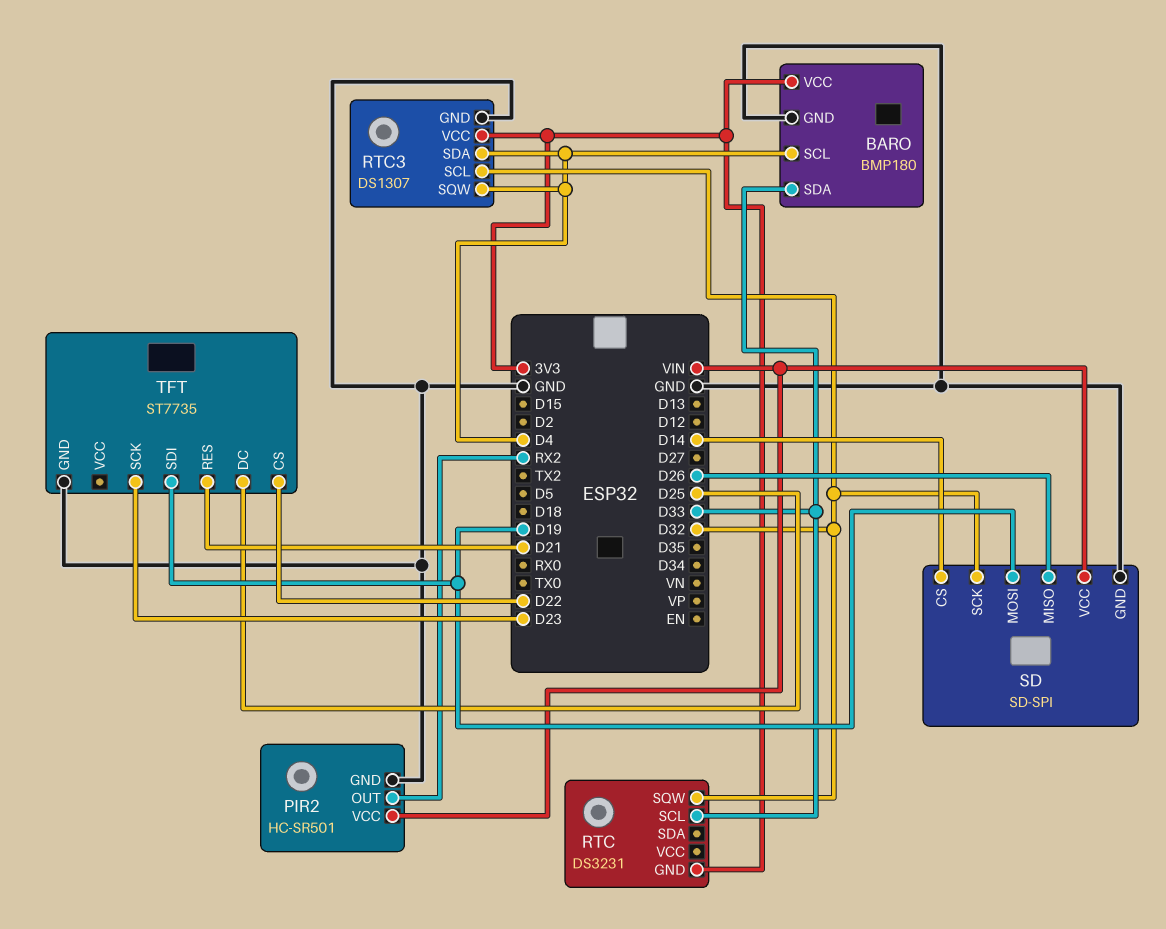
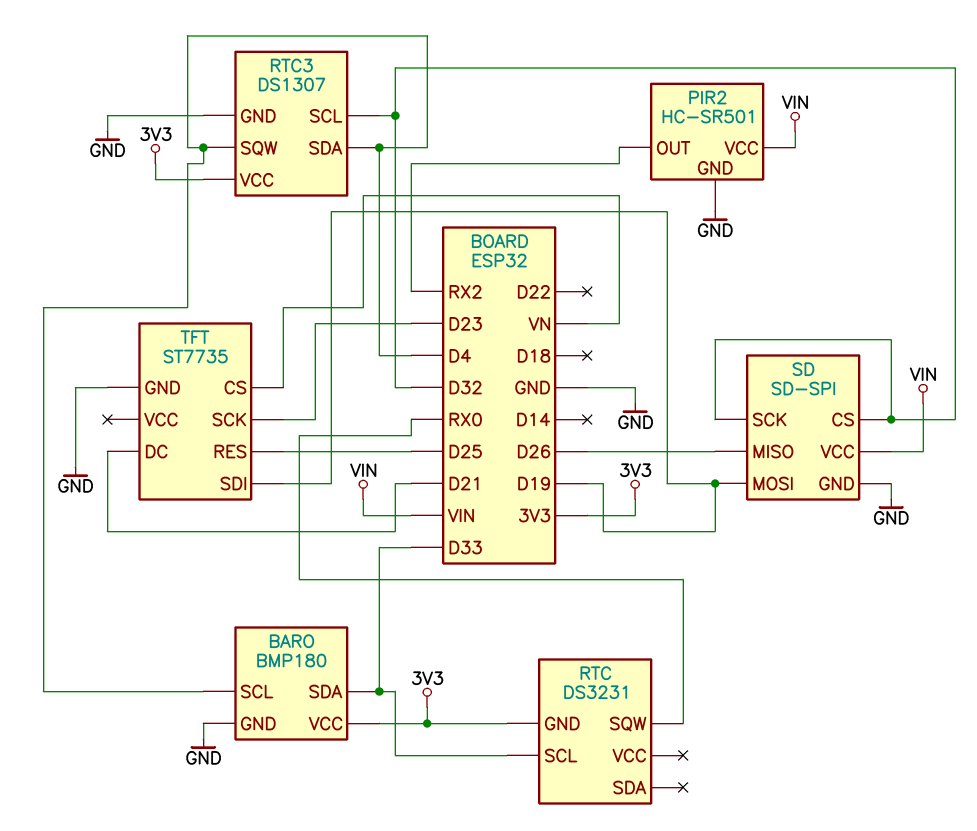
RTC pin SQW: D32 -> RX0
SD pin CS: D14 -> D32
TFT pin CS: D22 -> VN
TFT pin DC: D25 -> D21
TFT pin RES: D21 -> D25

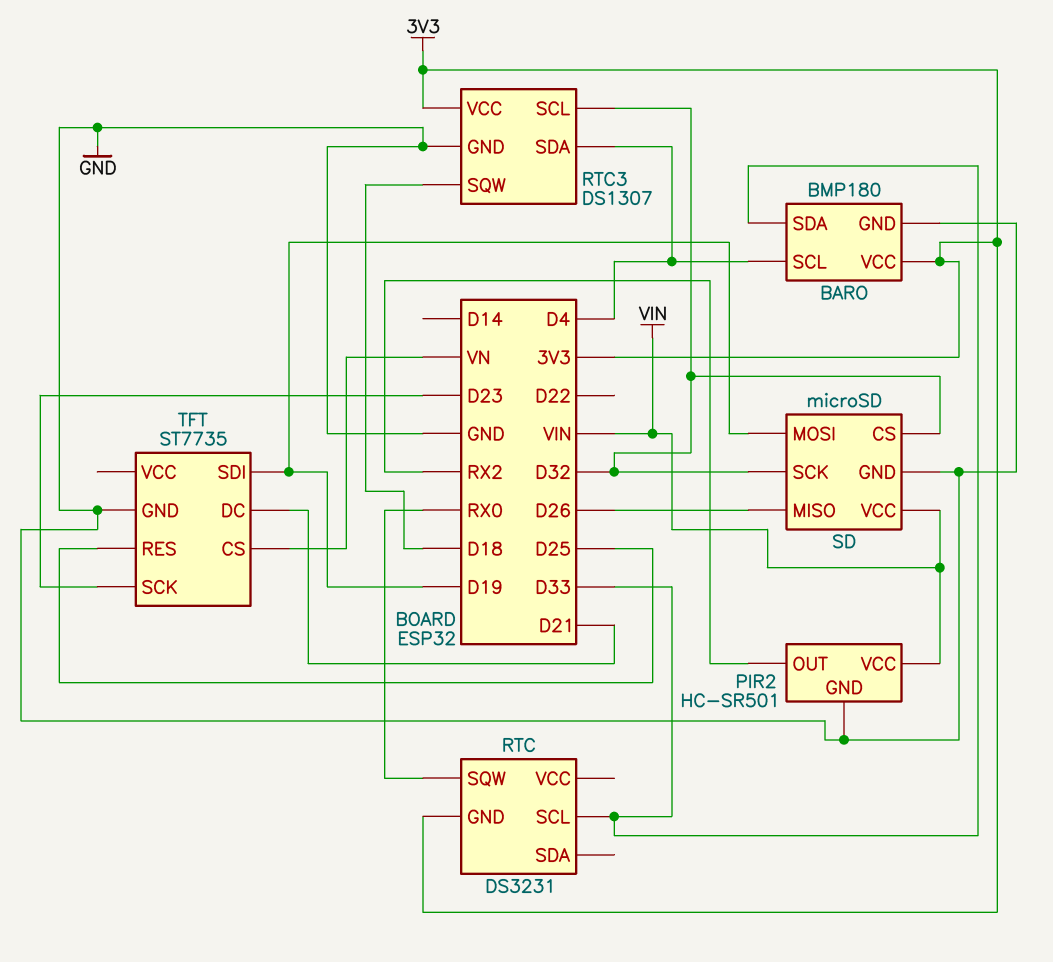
RTC3 pin SQW: D4 -> D18
SD: SD-SPI -> microSD

